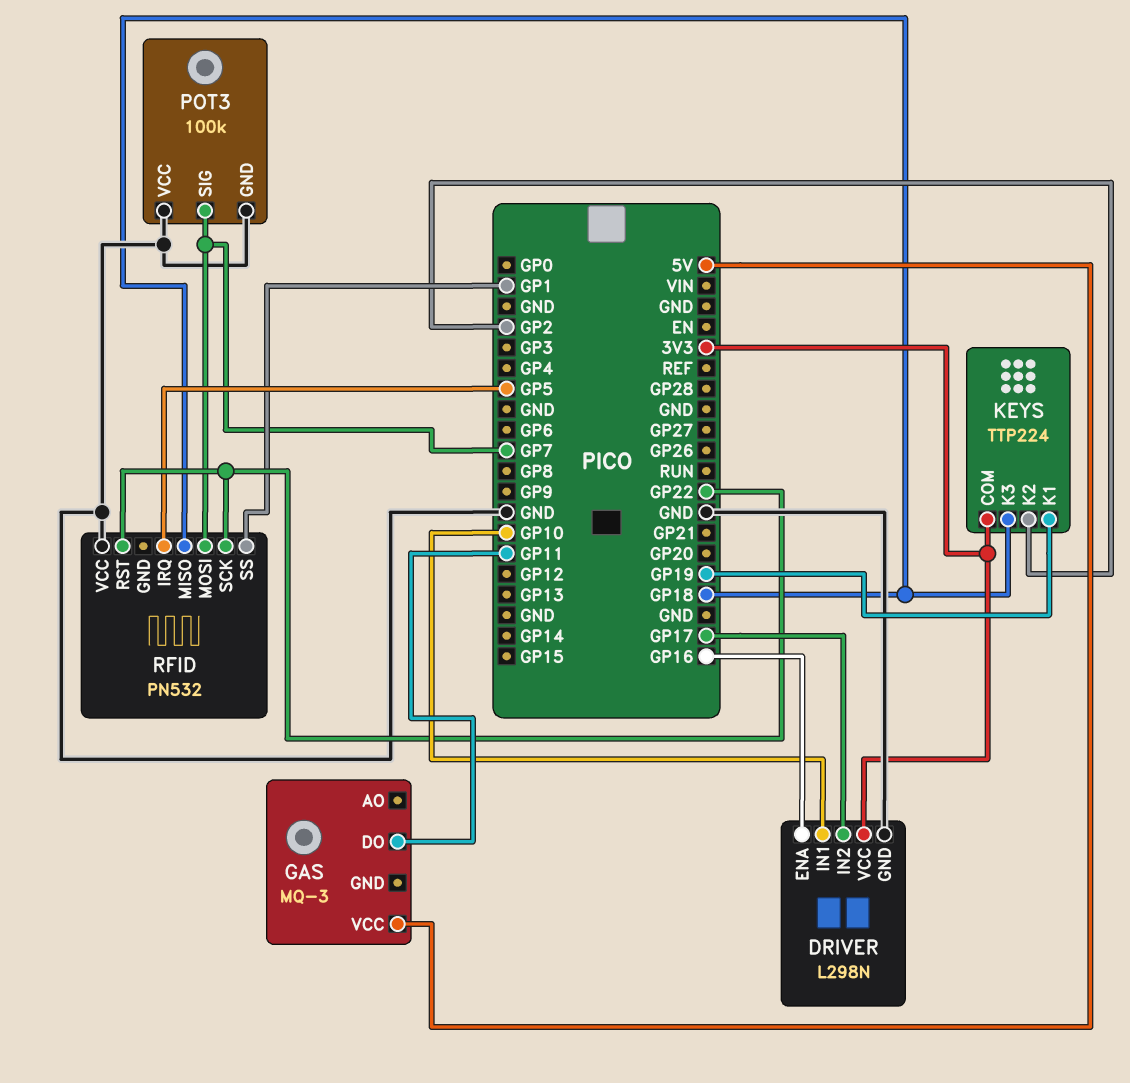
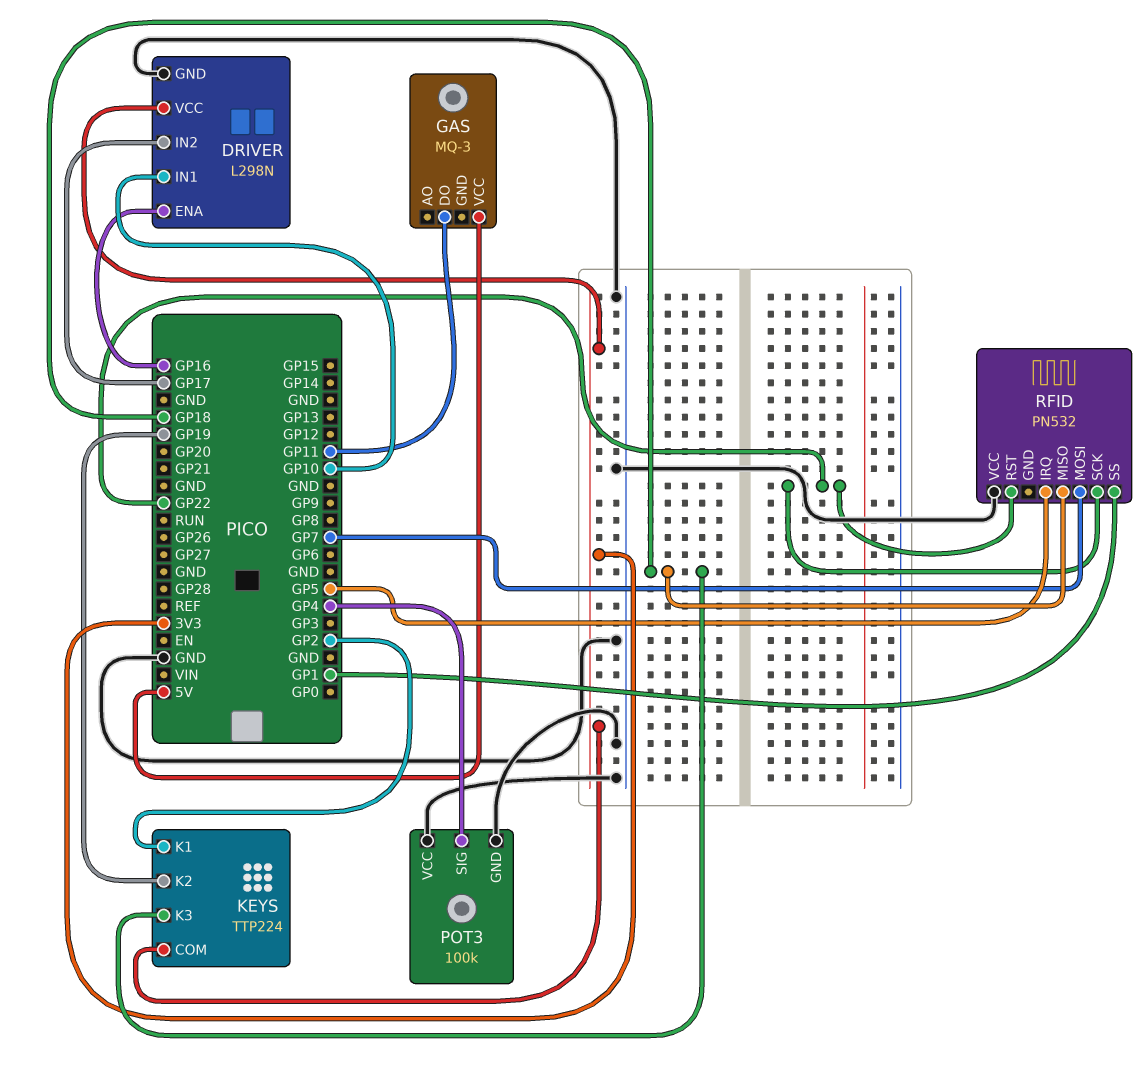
KEYS pin K1: GP19 -> GP2
KEYS pin K2: GP2 -> GP19
POT3 pin SIG: GP7 -> GP4

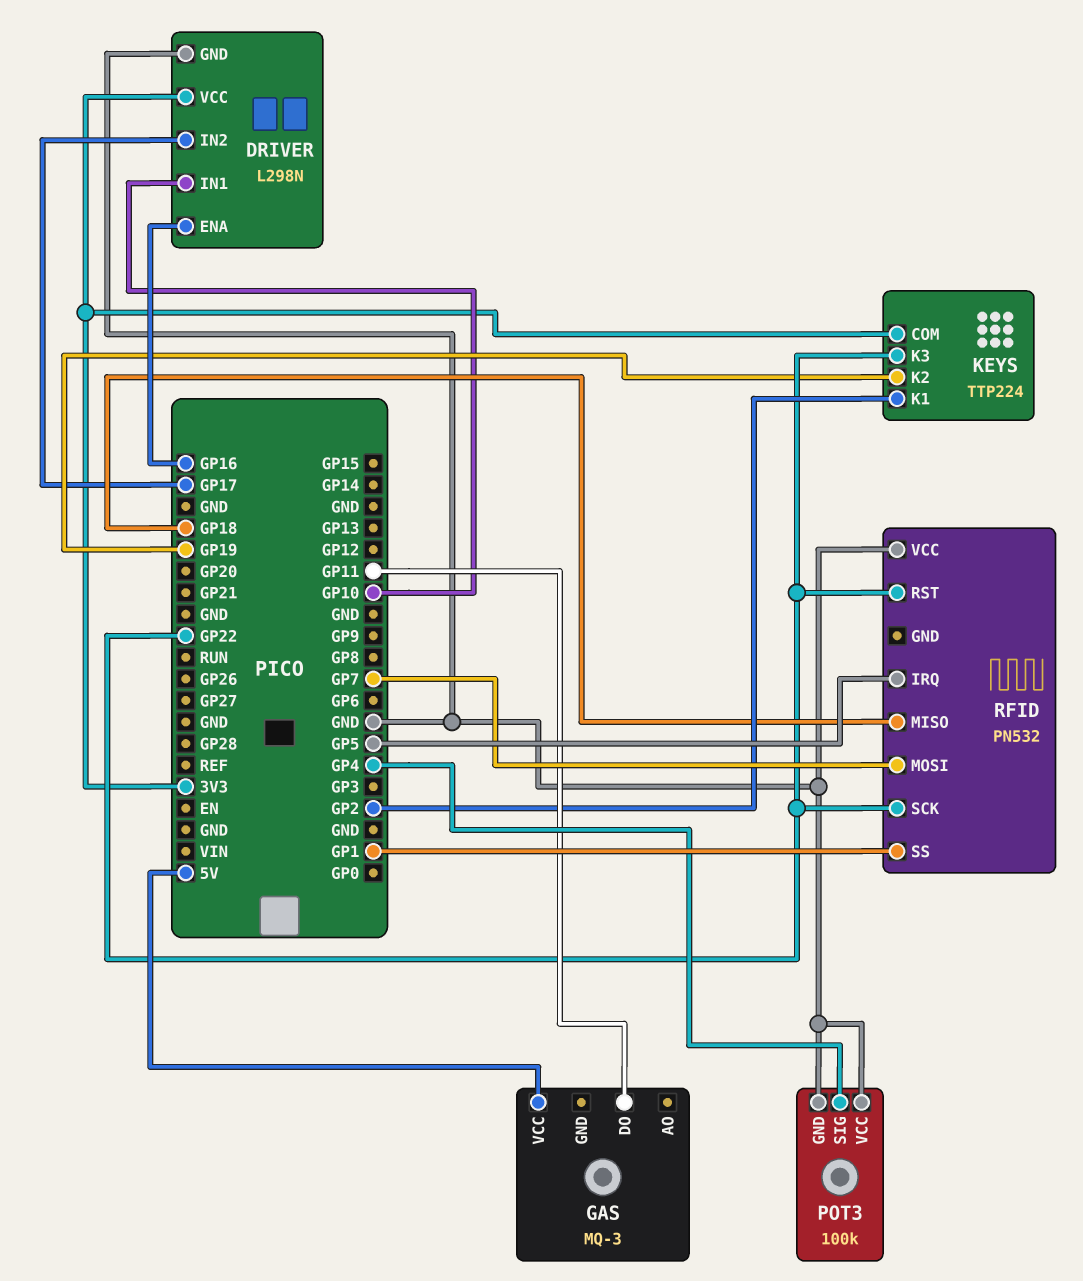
KEYS pin K3: GP18 -> GP22

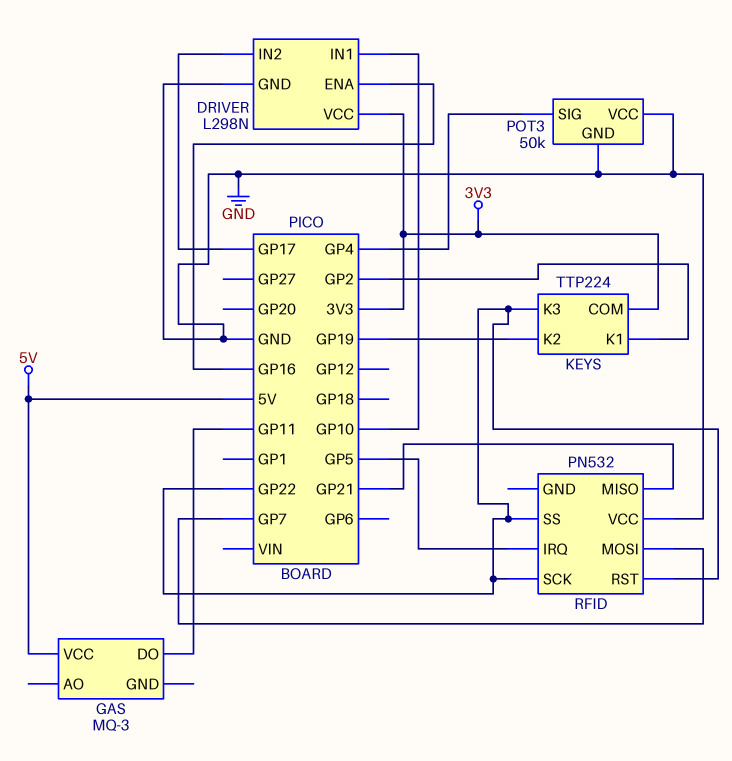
POT3: 100k -> 50k
RFID pin MISO: GP18 -> GP21
RFID pin SS: GP1 -> GP22

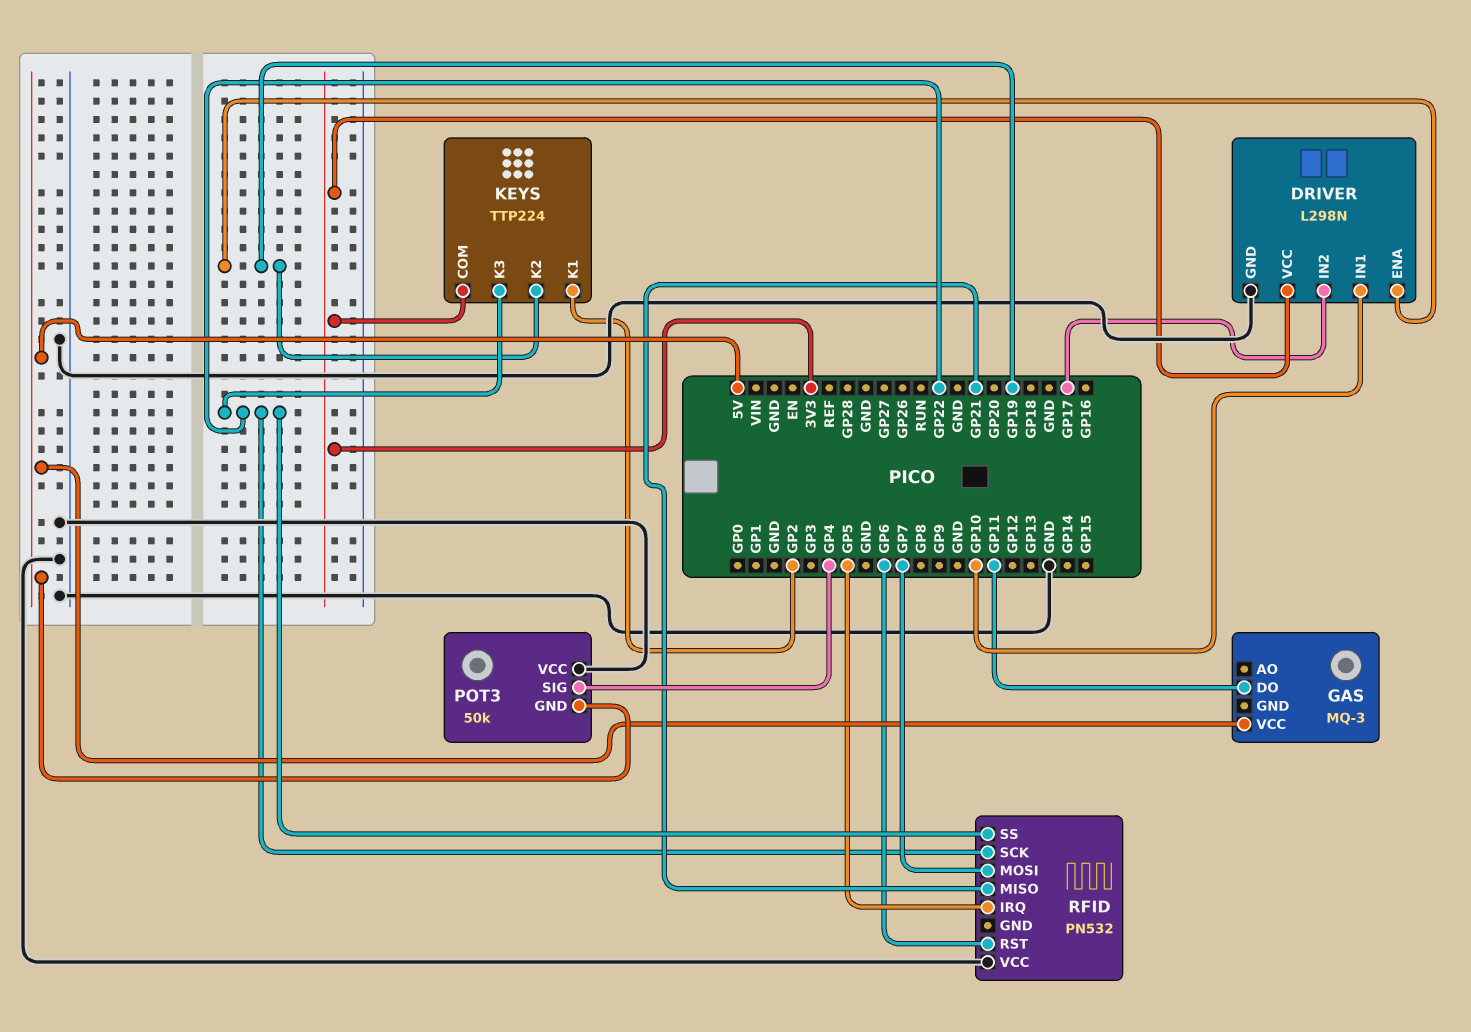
DRIVER pin ENA: GP16 -> GP19
POT3 pin GND: GND -> 5V
RFID pin RST: GP22 -> GP6

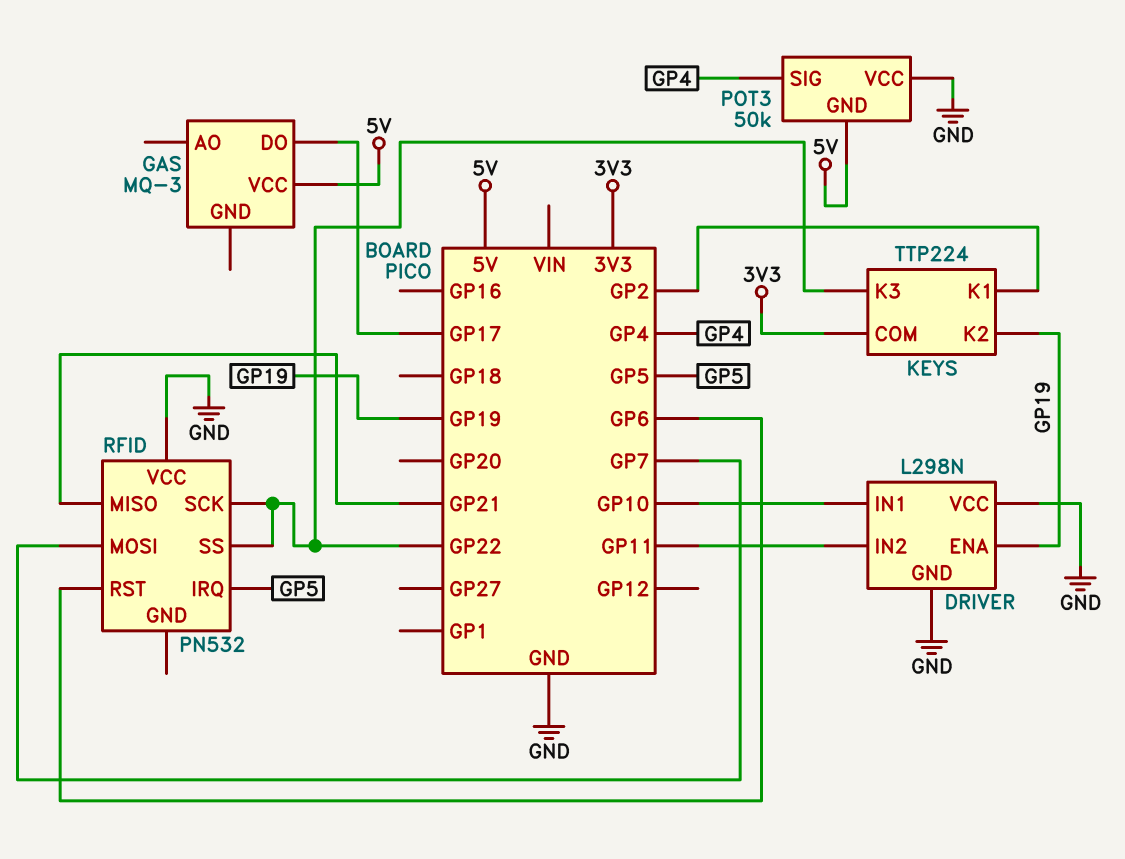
DRIVER pin IN2: GP17 -> GP11
DRIVER pin VCC: 3V3 -> GND
GAS pin DO: GP11 -> GP17

